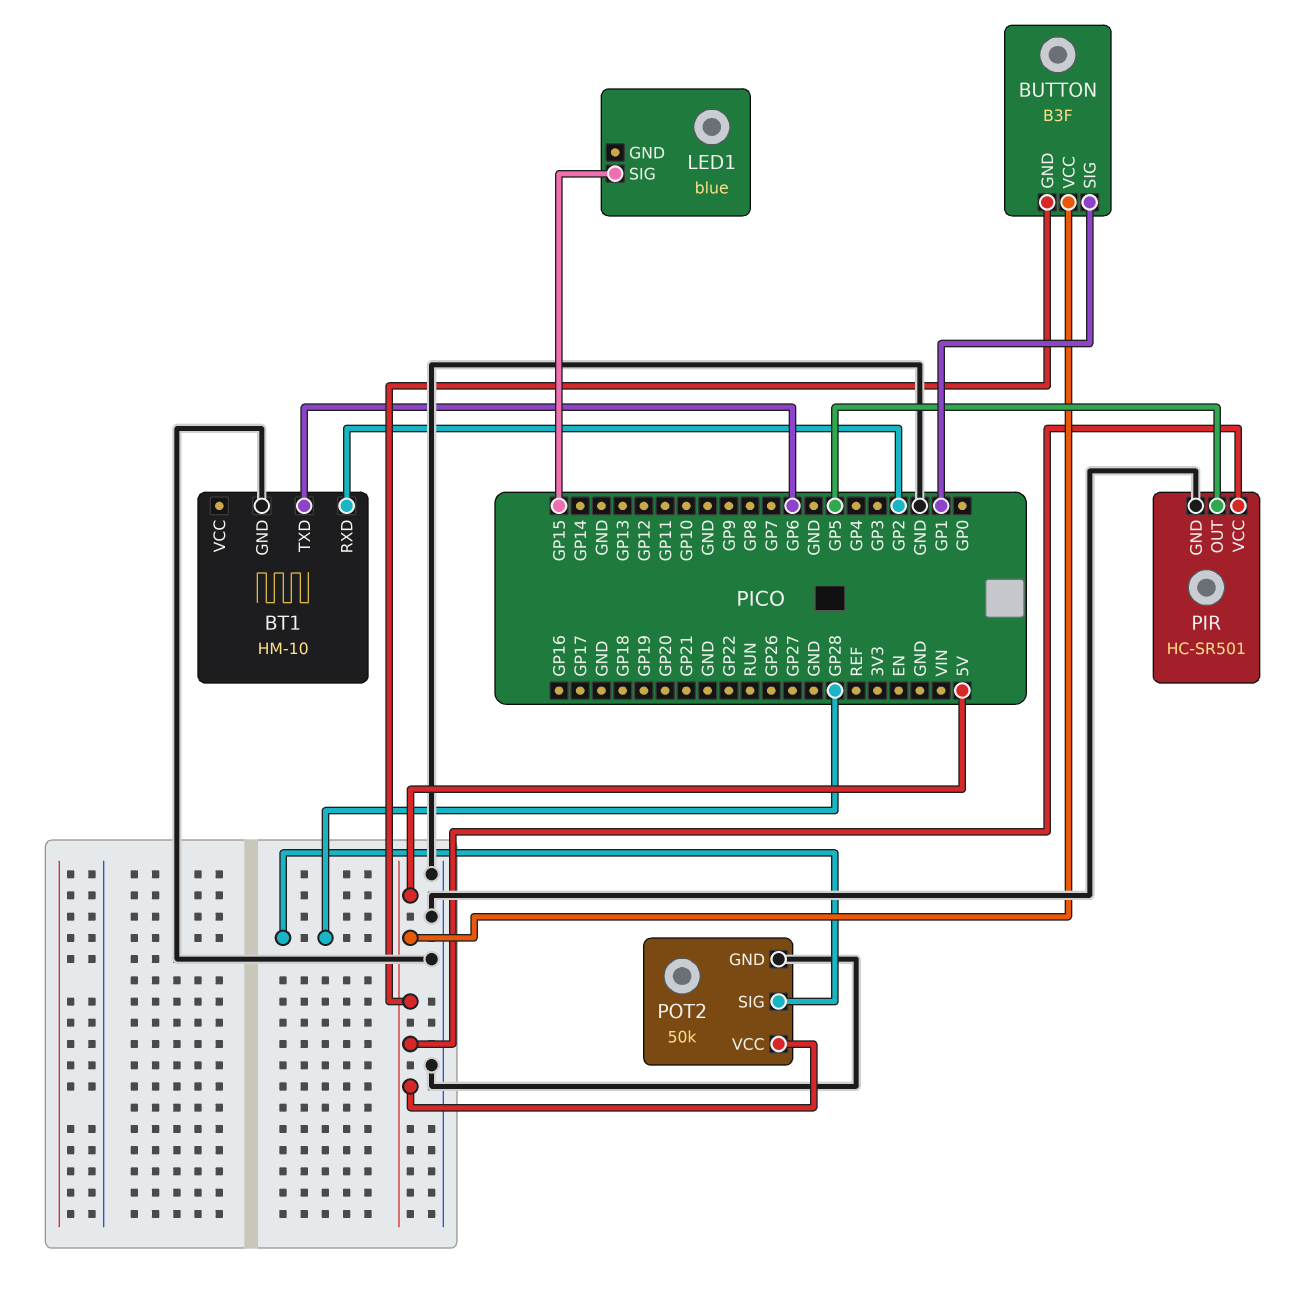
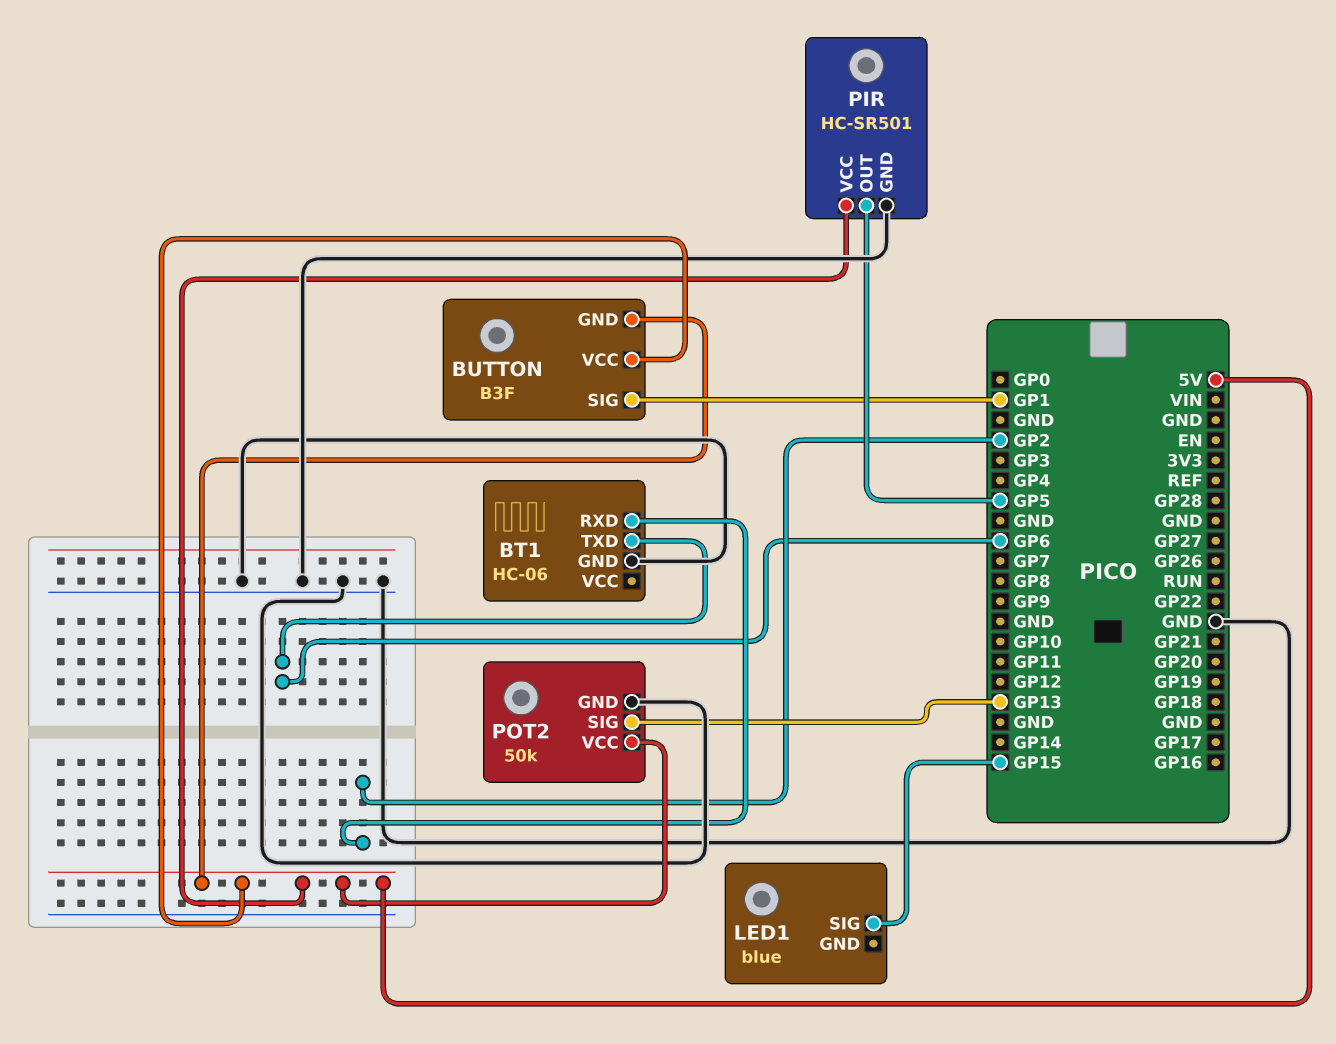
BT1: HM-10 -> HC-06
POT2 pin SIG: GP28 -> GP13

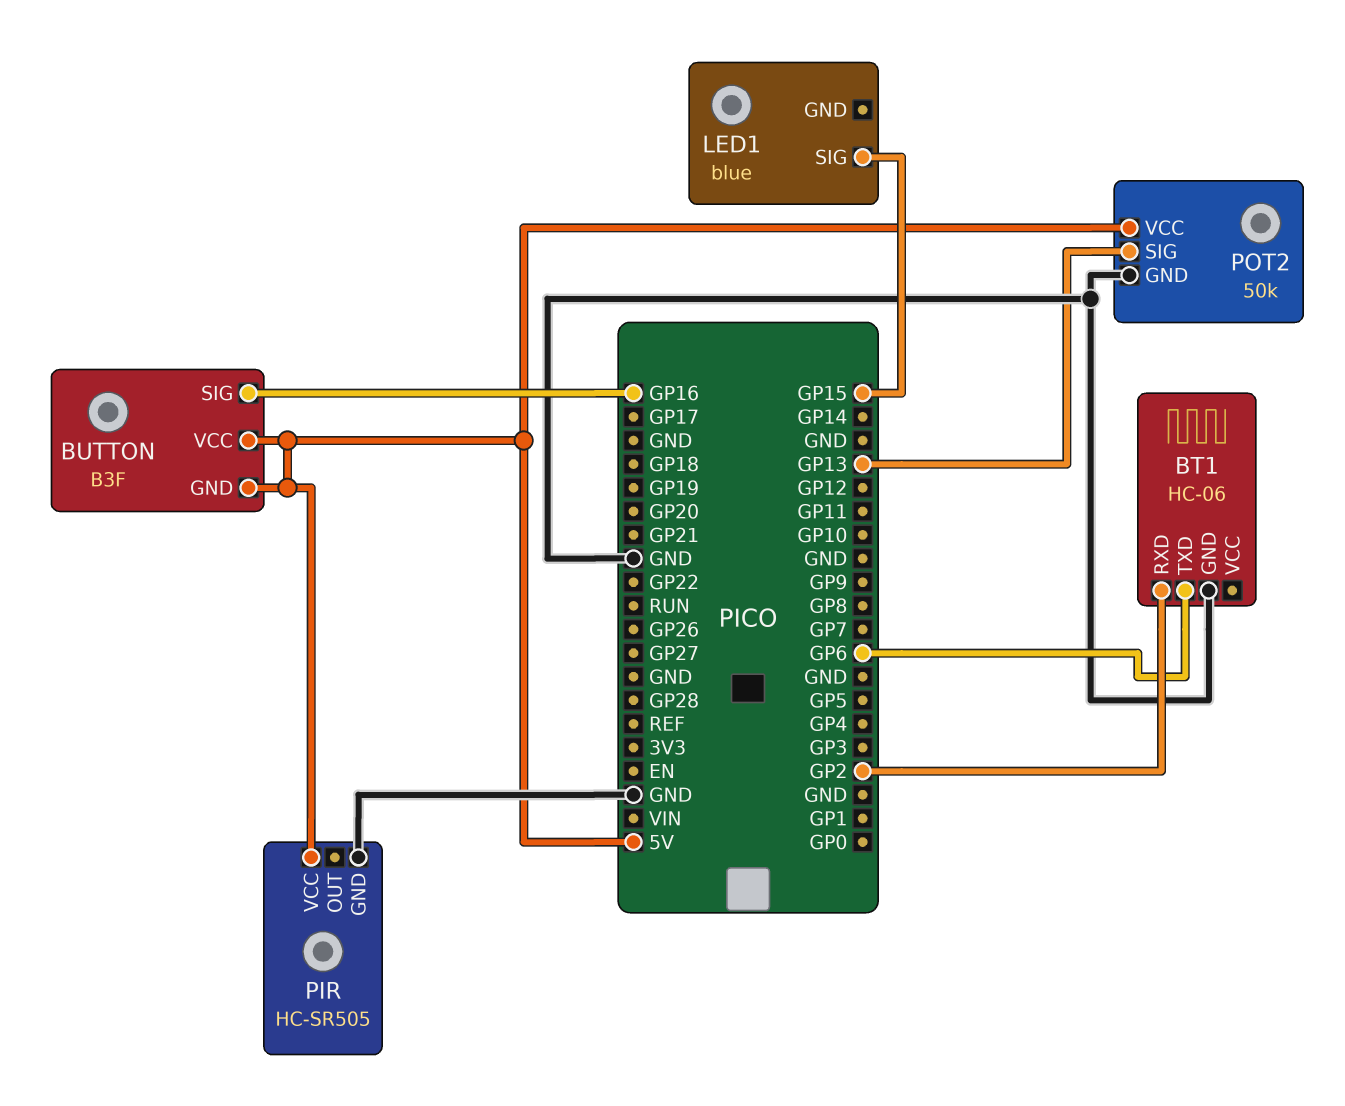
BUTTON pin SIG: GP1 -> GP16
PIR: HC-SR501 -> HC-SR505
PIR pin OUT: GP5 -> none

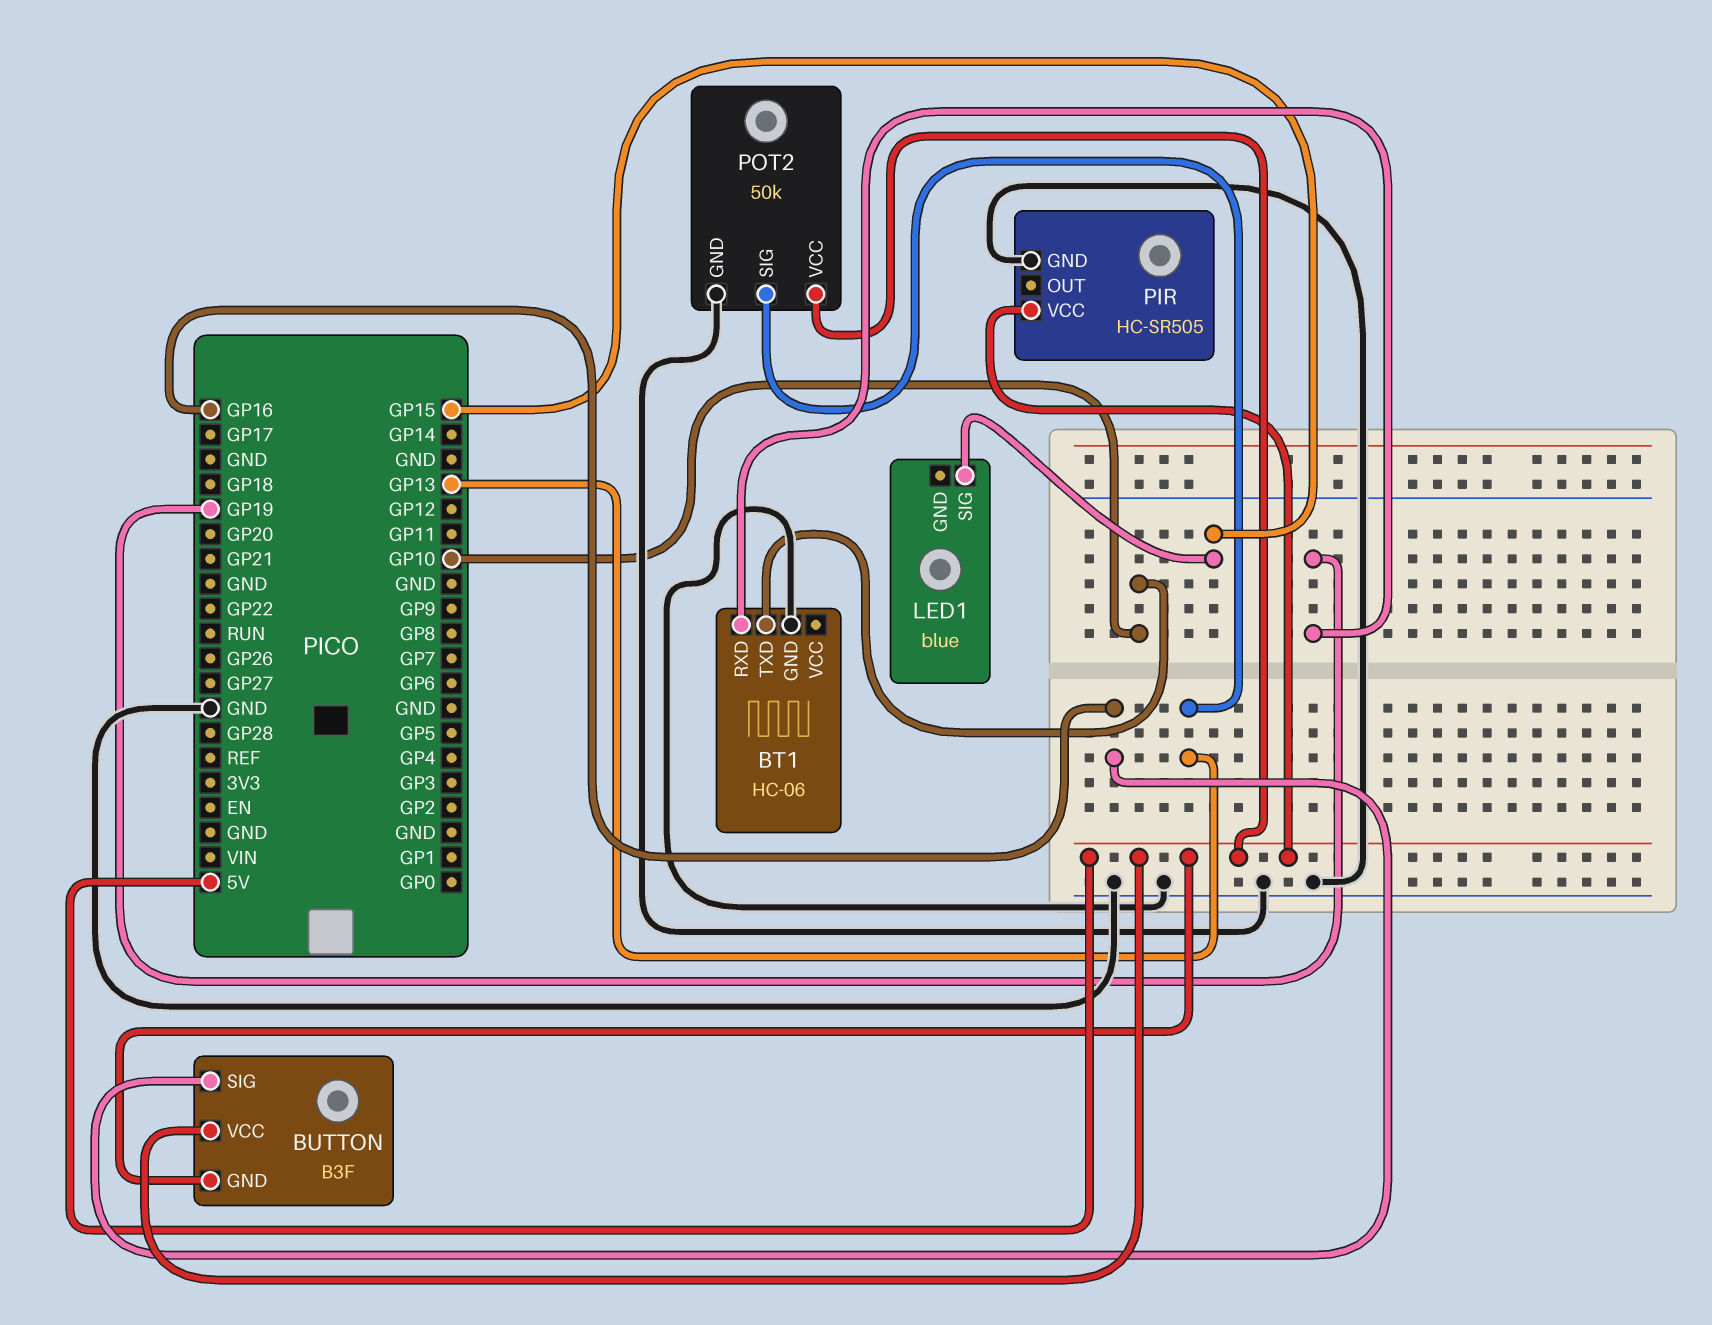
BT1 pin RXD: GP2 -> GP19
BT1 pin TXD: GP6 -> GP10

